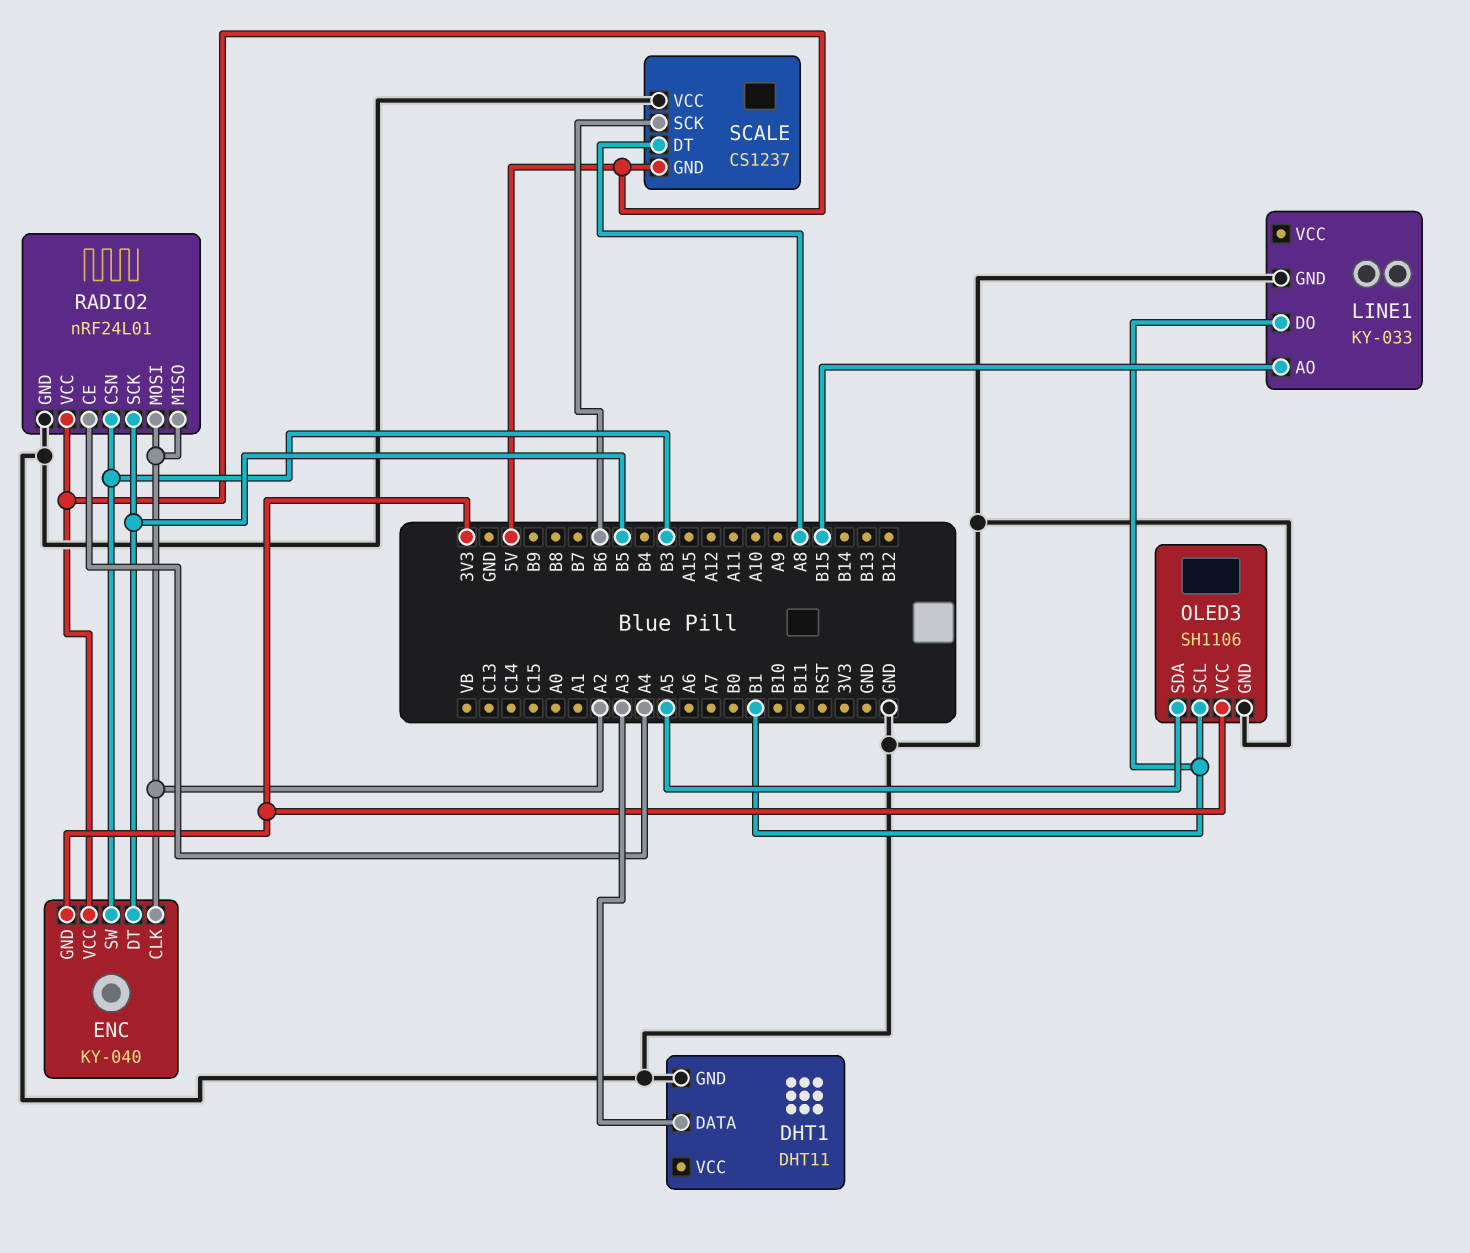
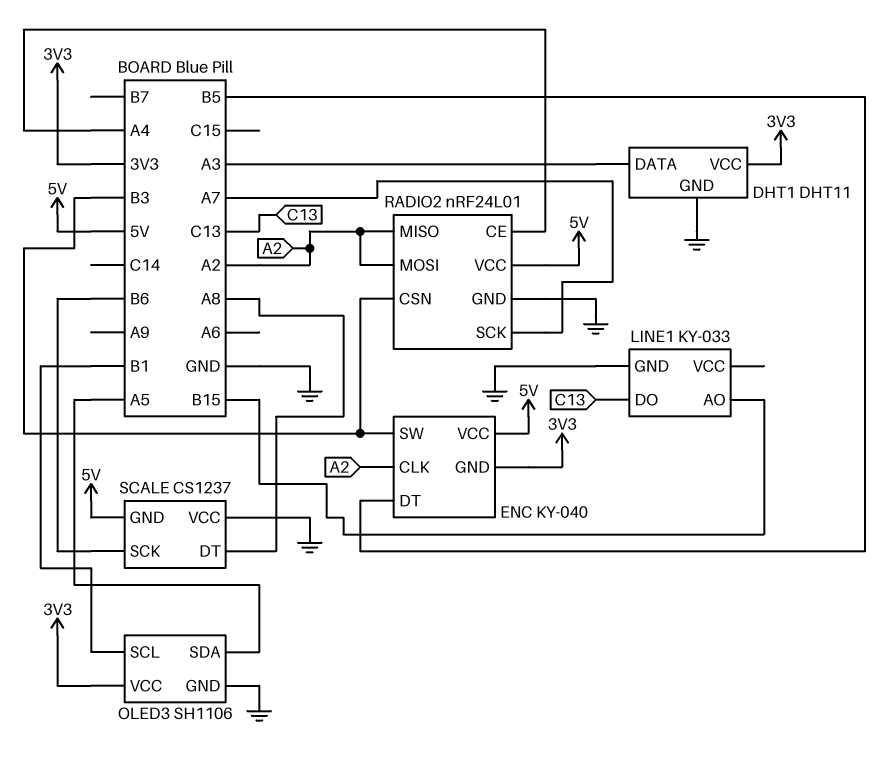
DHT1 pin VCC: none -> 3V3
LINE1 pin DO: B1 -> C13
RADIO2 pin SCK: B5 -> A7

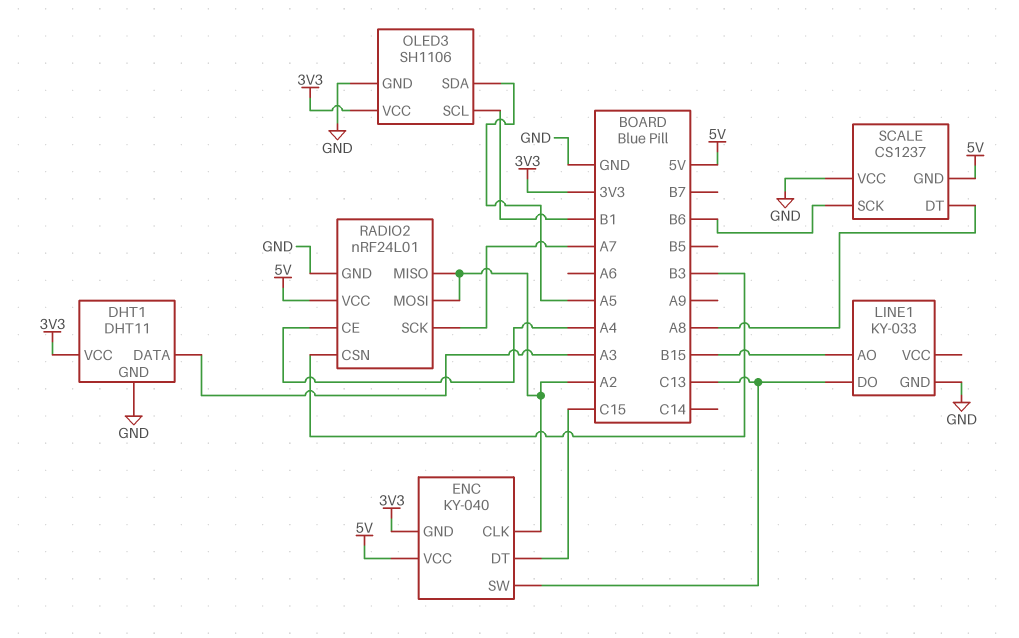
ENC pin DT: B5 -> C15
ENC pin SW: B3 -> C13

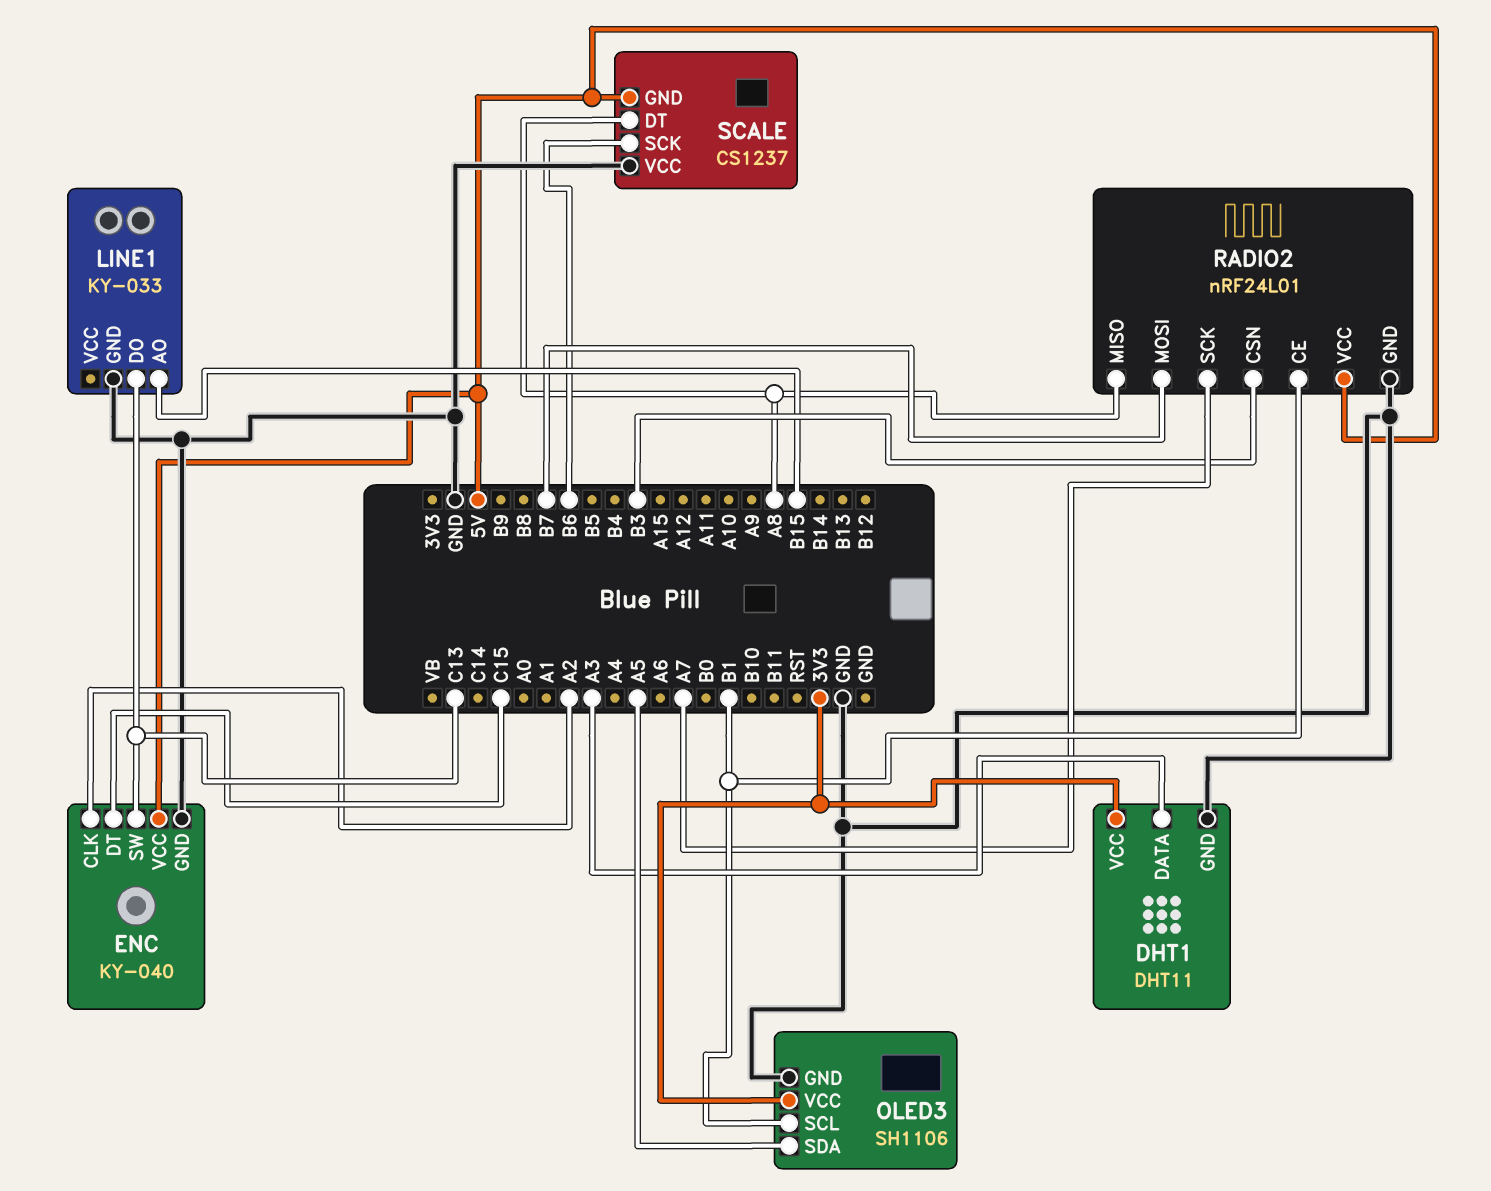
ENC pin GND: 3V3 -> GND
RADIO2 pin CE: A4 -> B1
RADIO2 pin MISO: A2 -> A8
RADIO2 pin MOSI: A2 -> B7

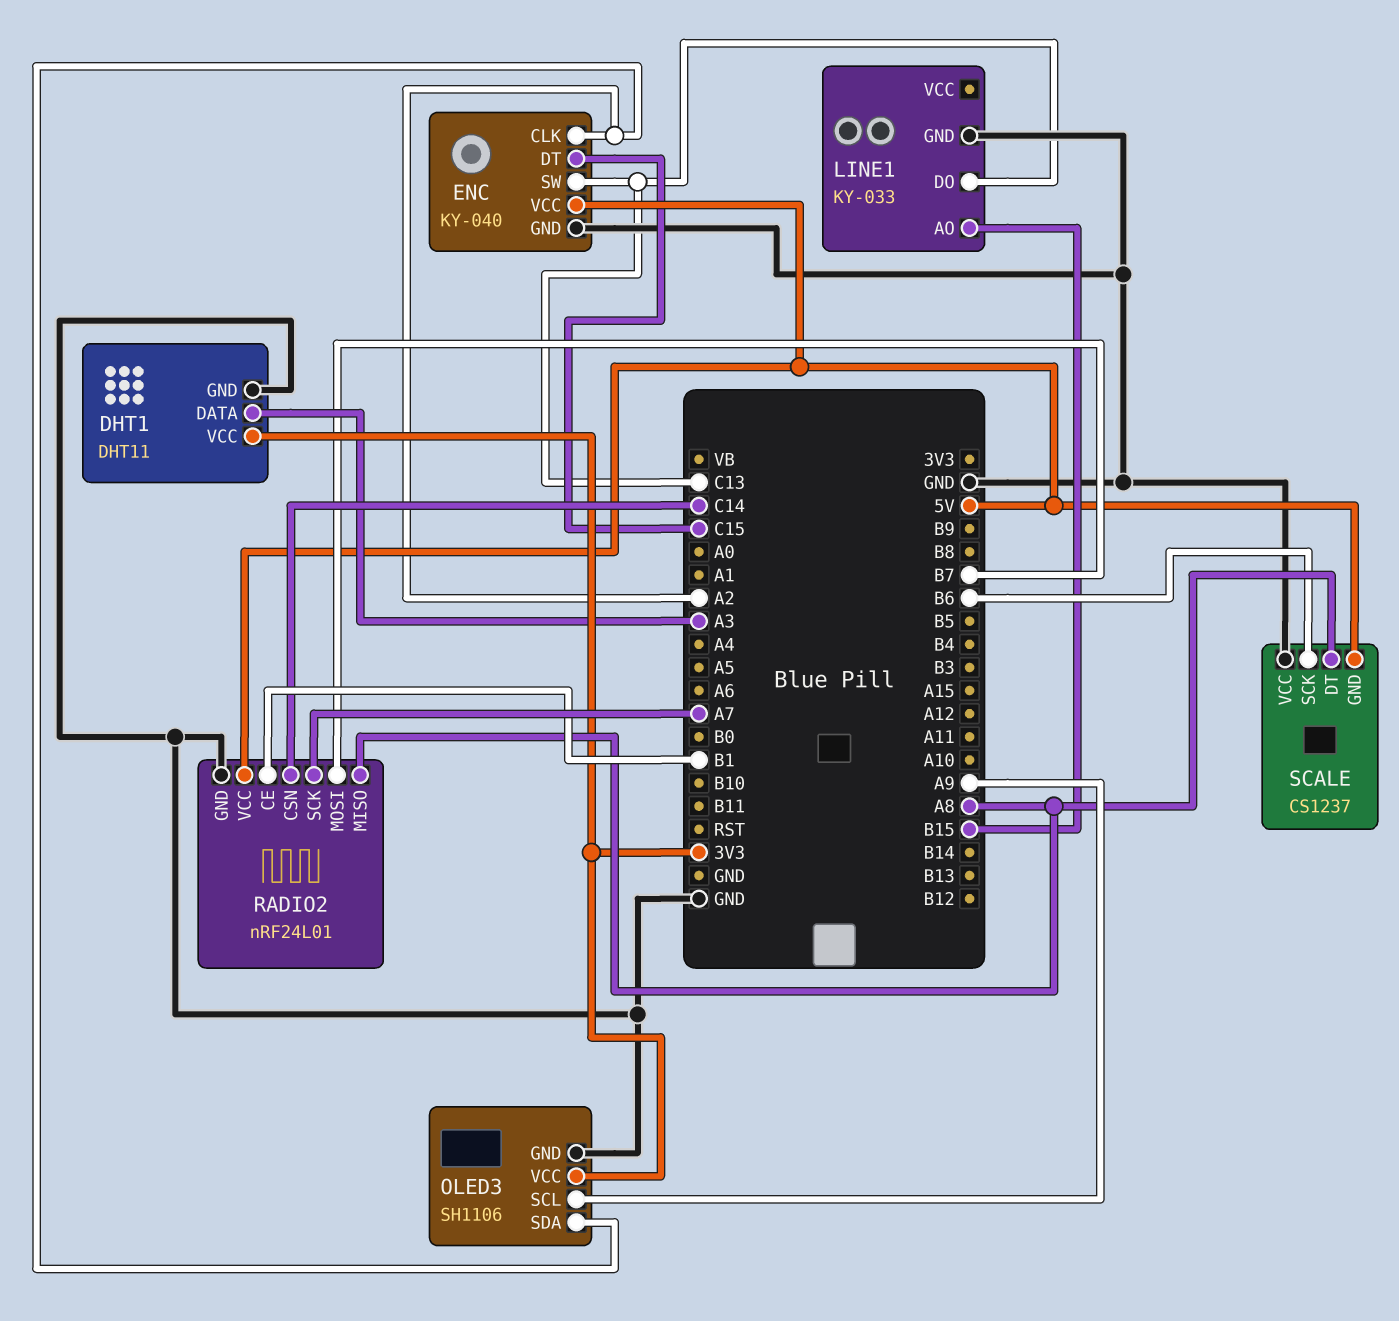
OLED3 pin SCL: B1 -> A9
OLED3 pin SDA: A5 -> A2
RADIO2 pin CSN: B3 -> C14

